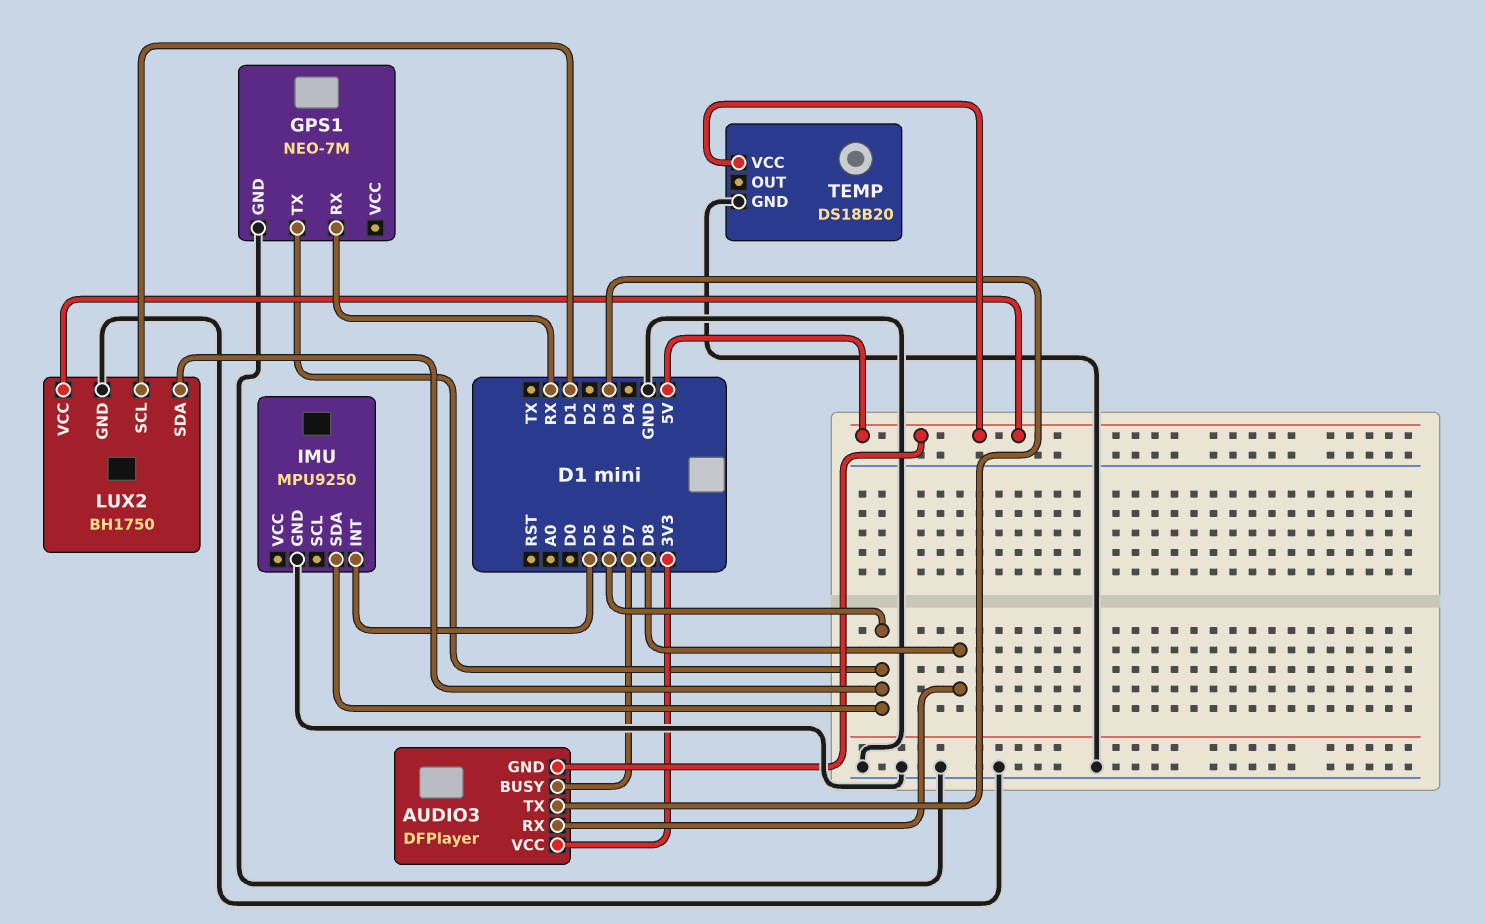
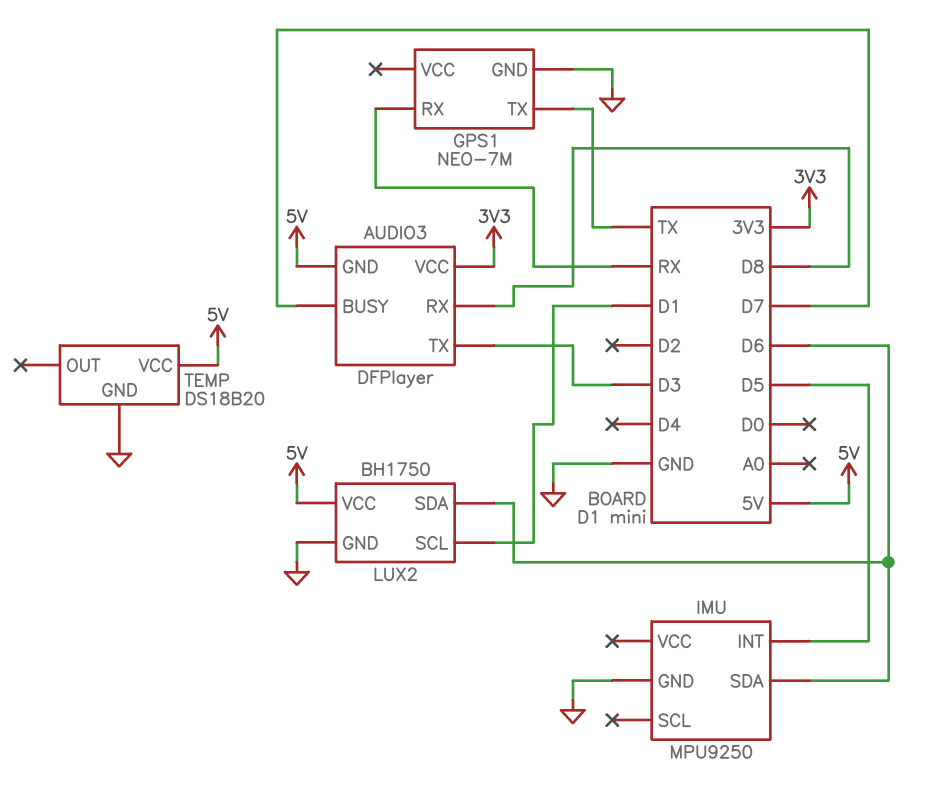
GPS1 pin TX: D6 -> TX

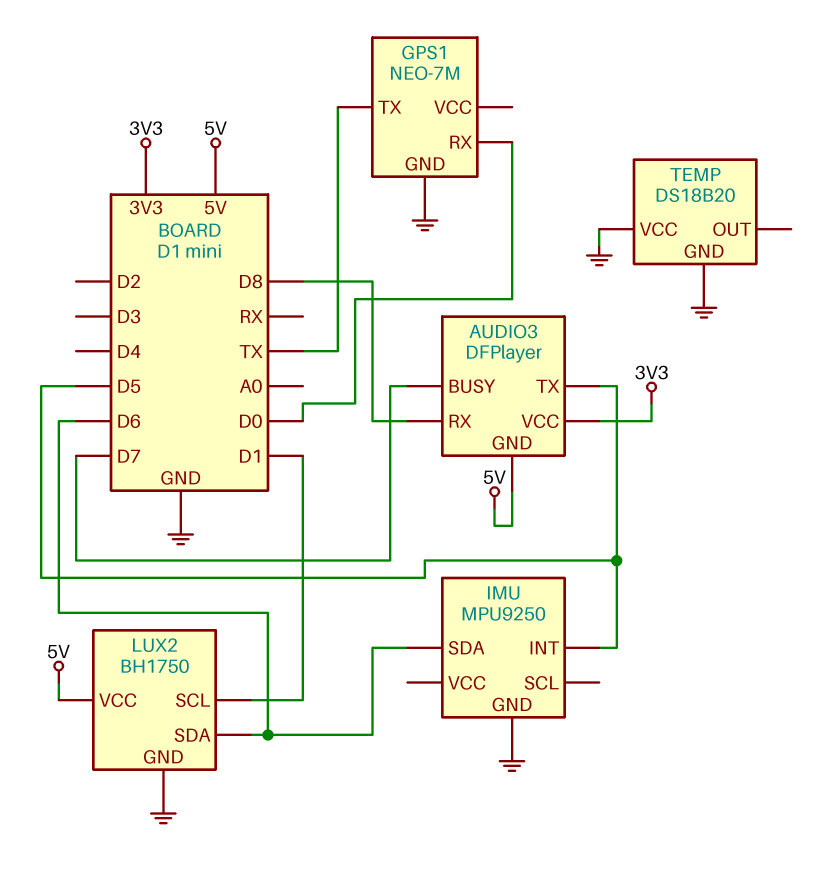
AUDIO3 pin TX: D3 -> D5
GPS1 pin RX: RX -> D0
TEMP pin VCC: 5V -> GND

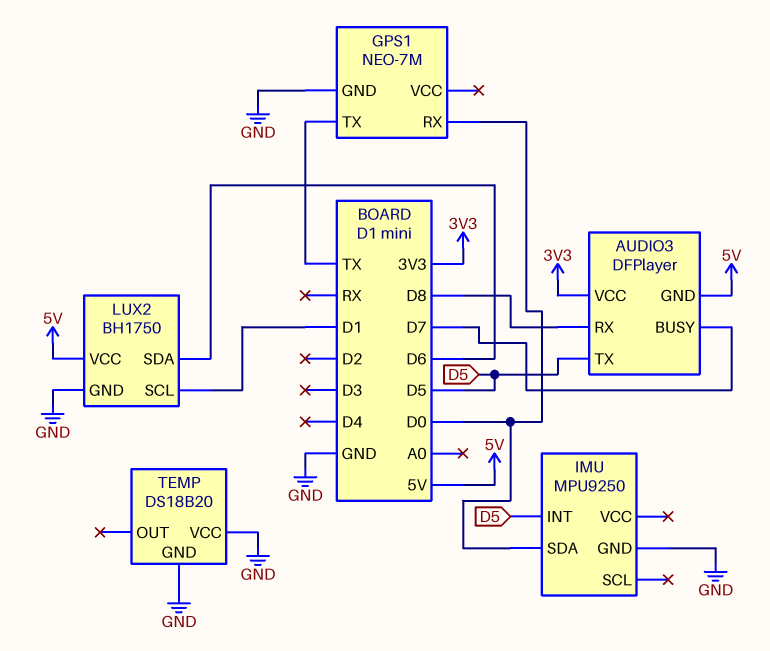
IMU pin SDA: D6 -> D0

